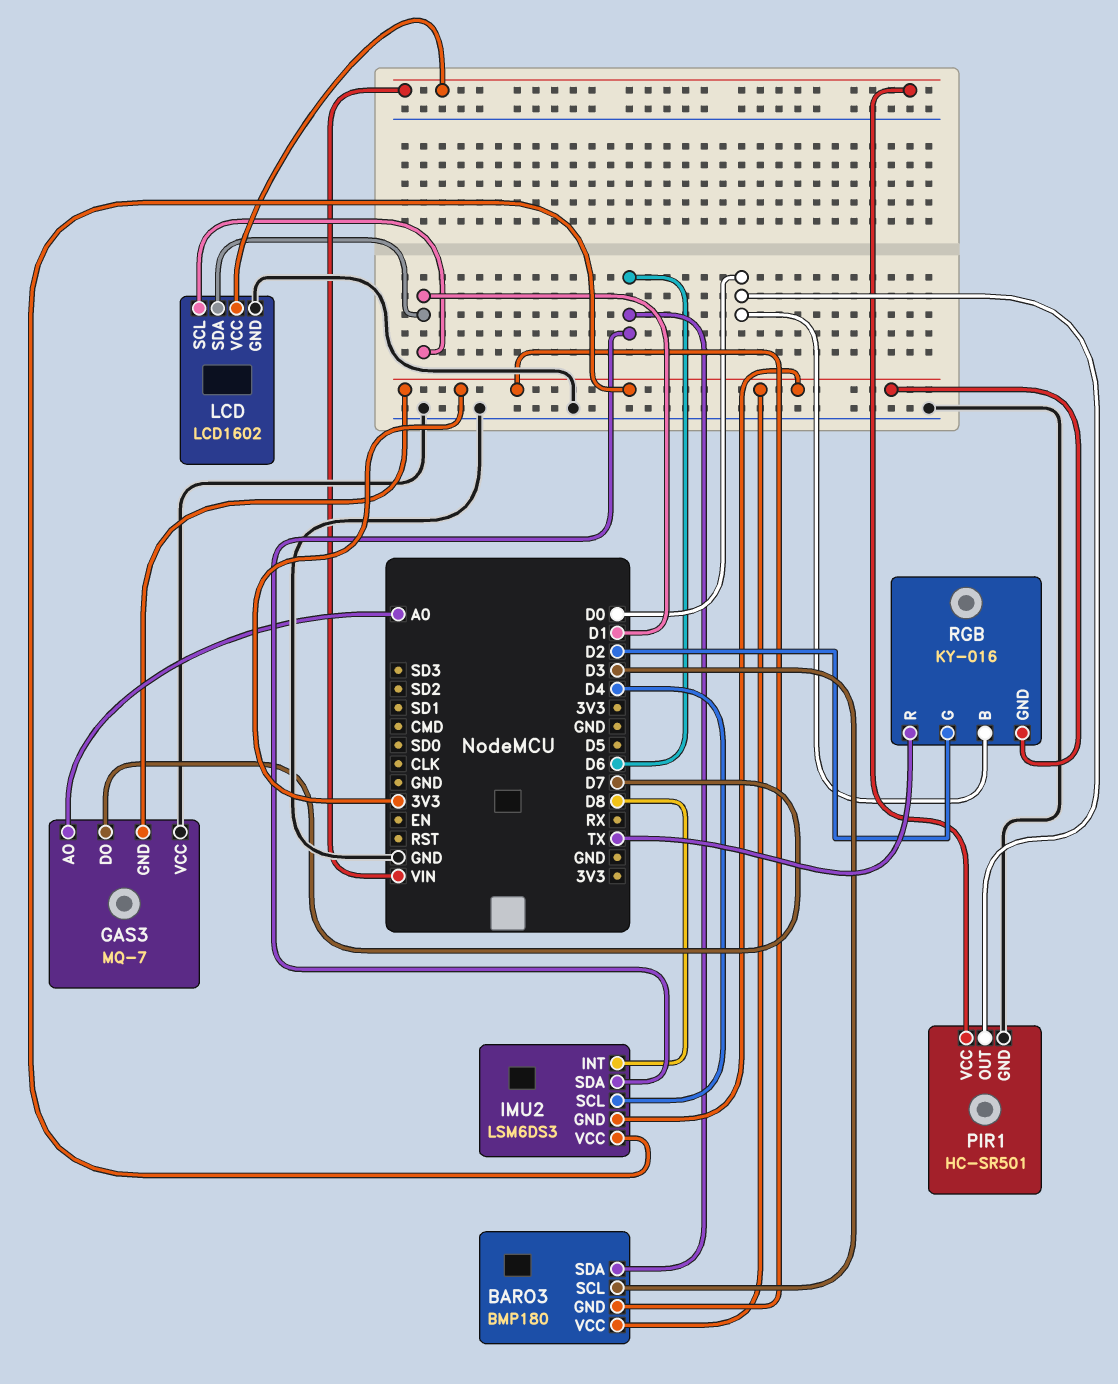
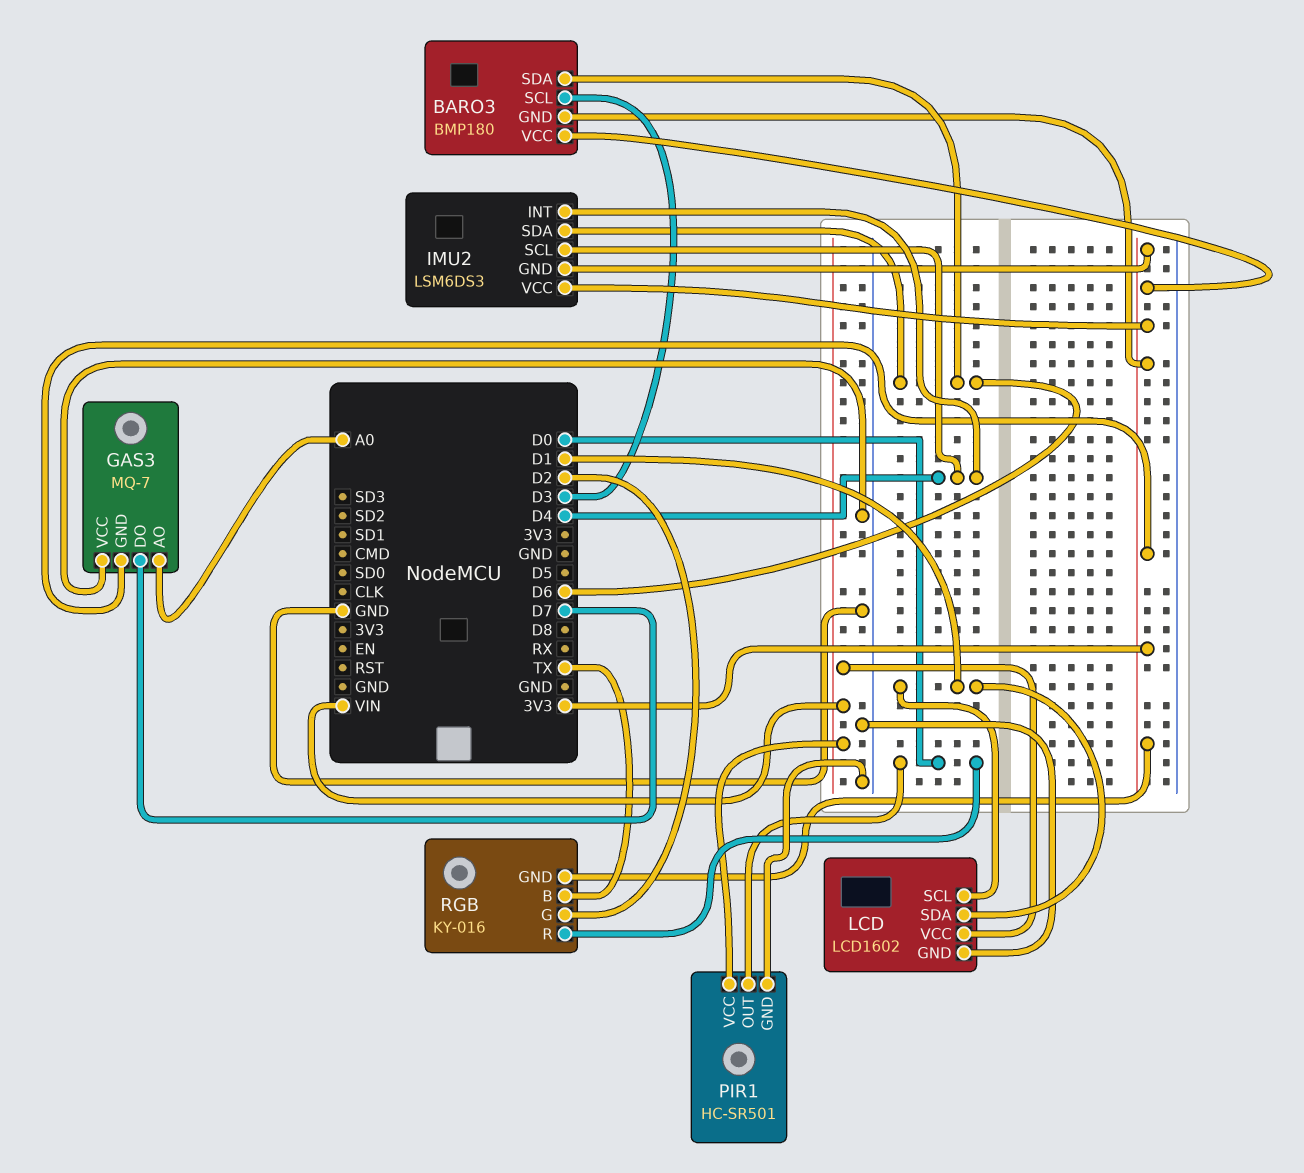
IMU2 pin INT: D8 -> D4
RGB pin B: D0 -> TX
RGB pin R: TX -> D0

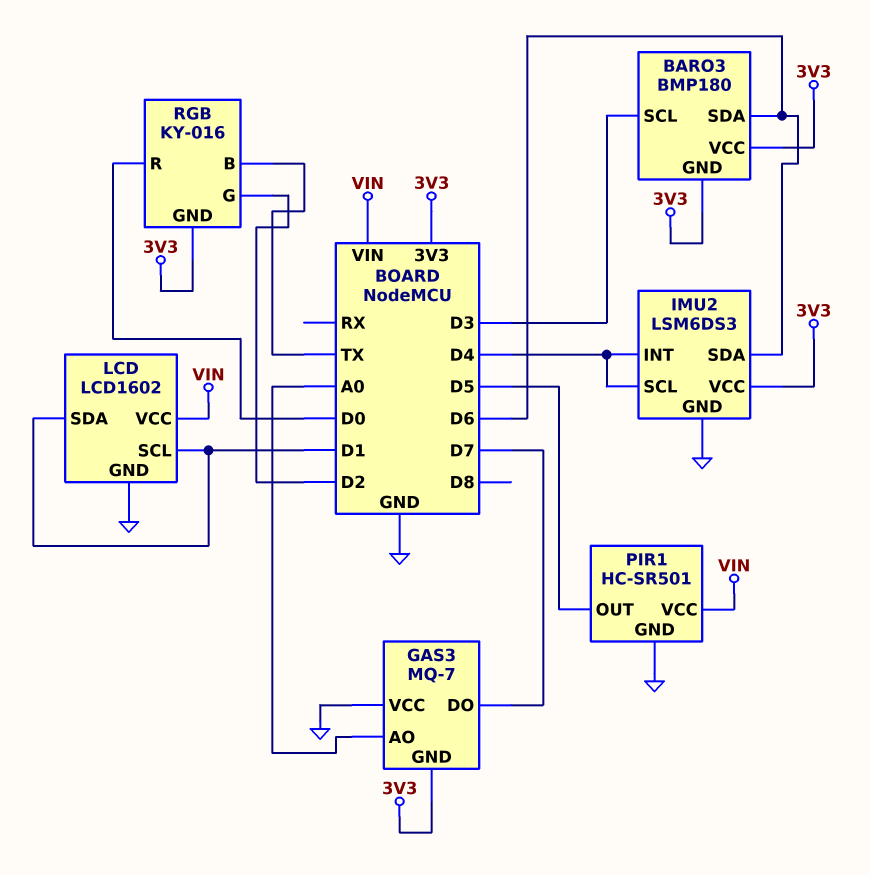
IMU2 pin GND: 3V3 -> GND
PIR1 pin OUT: D0 -> D5

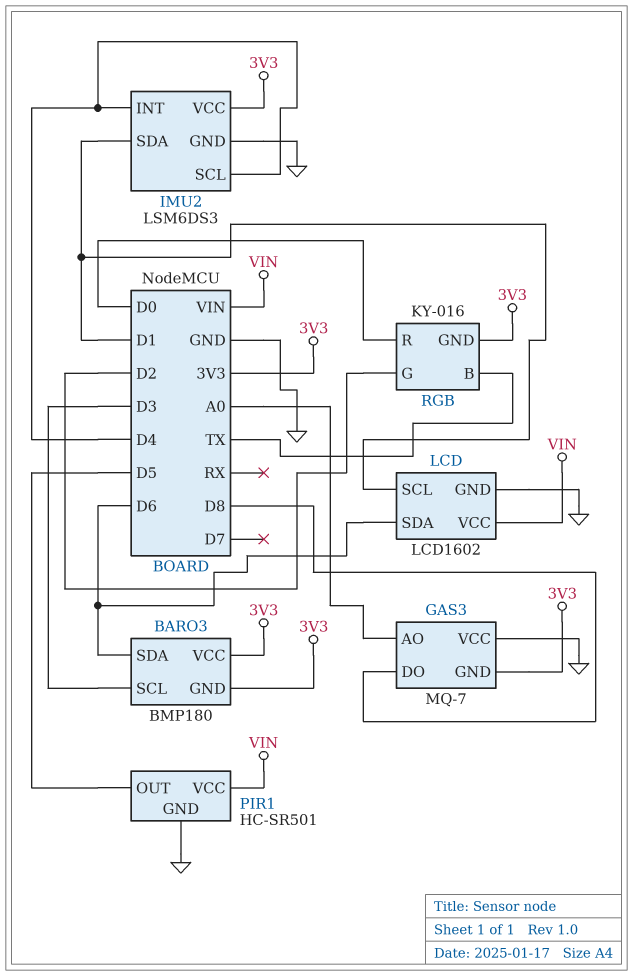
GAS3 pin DO: D7 -> D8
IMU2 pin SDA: D6 -> D1
LCD pin SDA: D1 -> D6

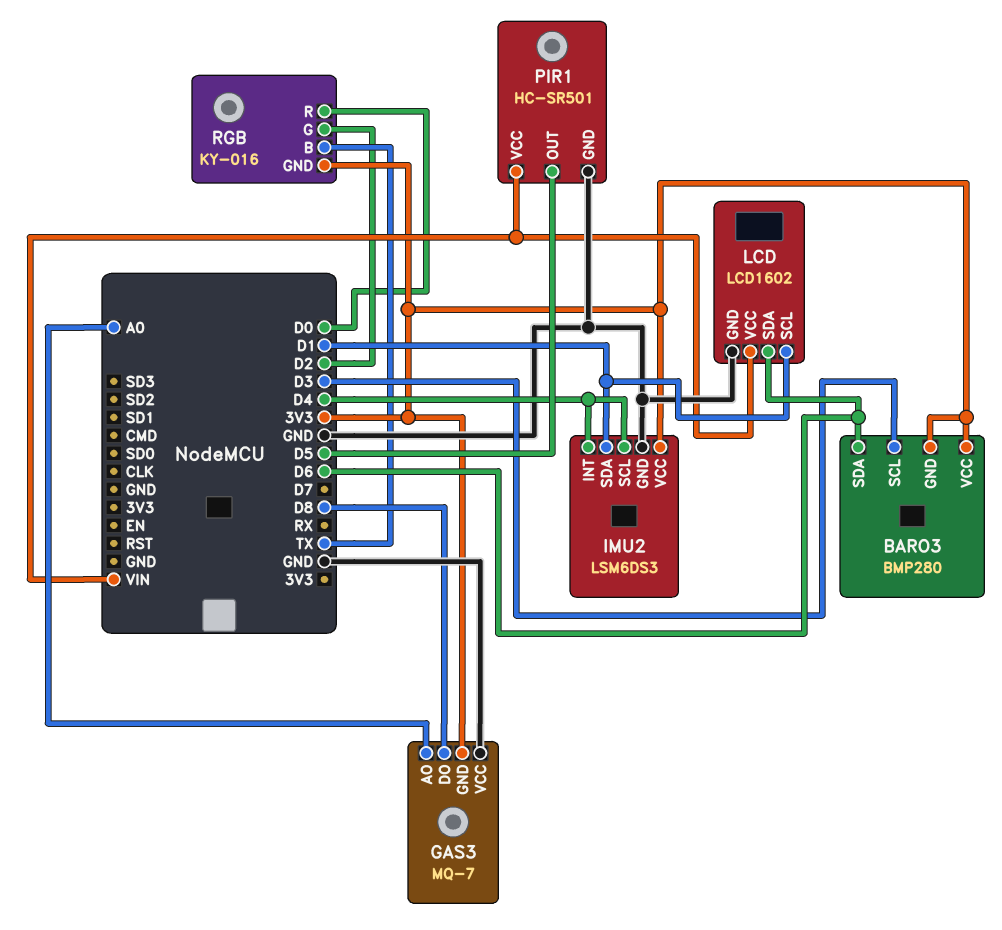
BARO3: BMP180 -> BMP280

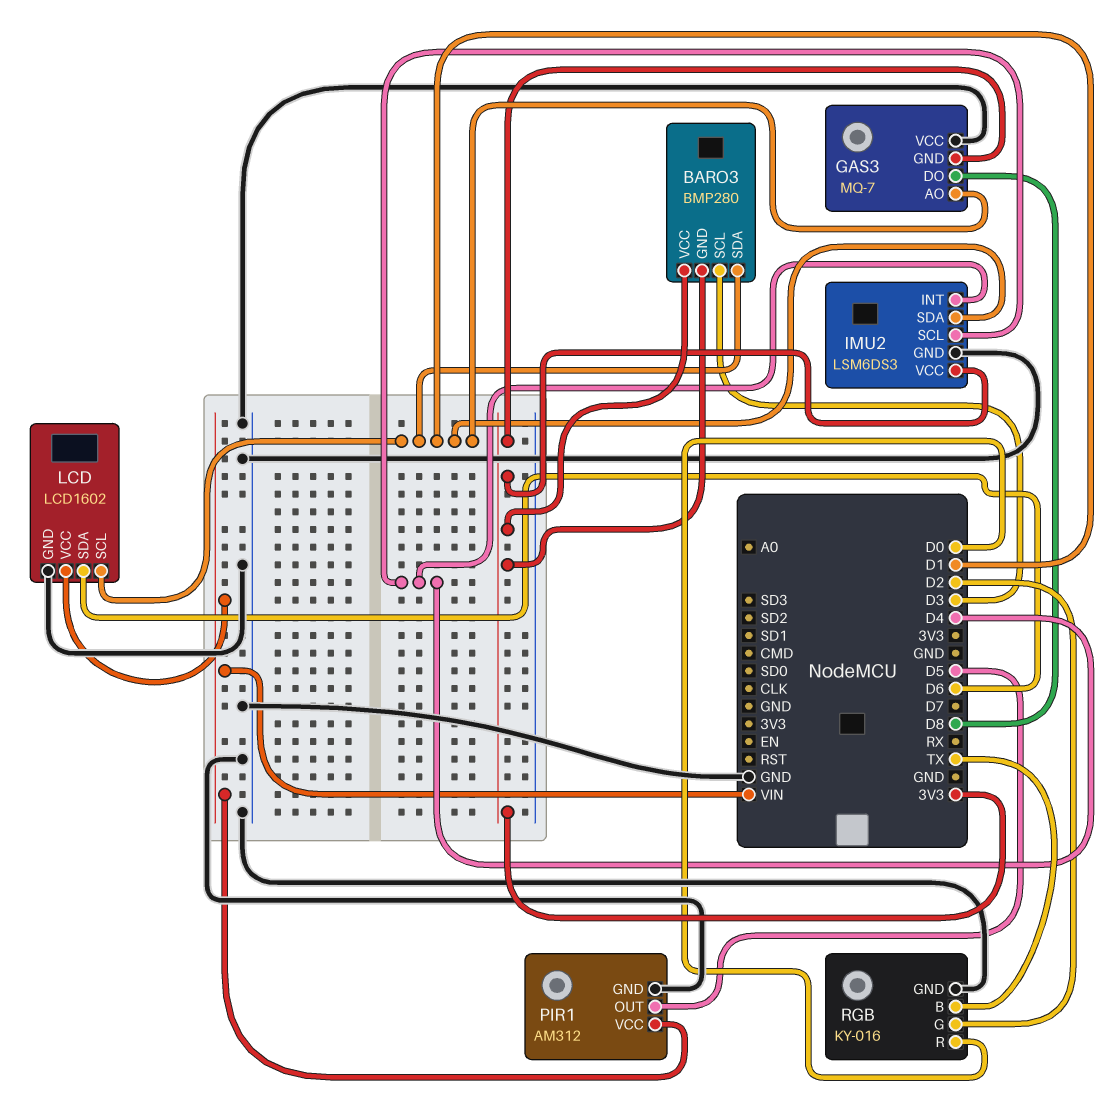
BARO3 pin SDA: D6 -> D1
GAS3 pin AO: A0 -> D1
PIR1: HC-SR501 -> AM312
RGB pin GND: 3V3 -> GND

